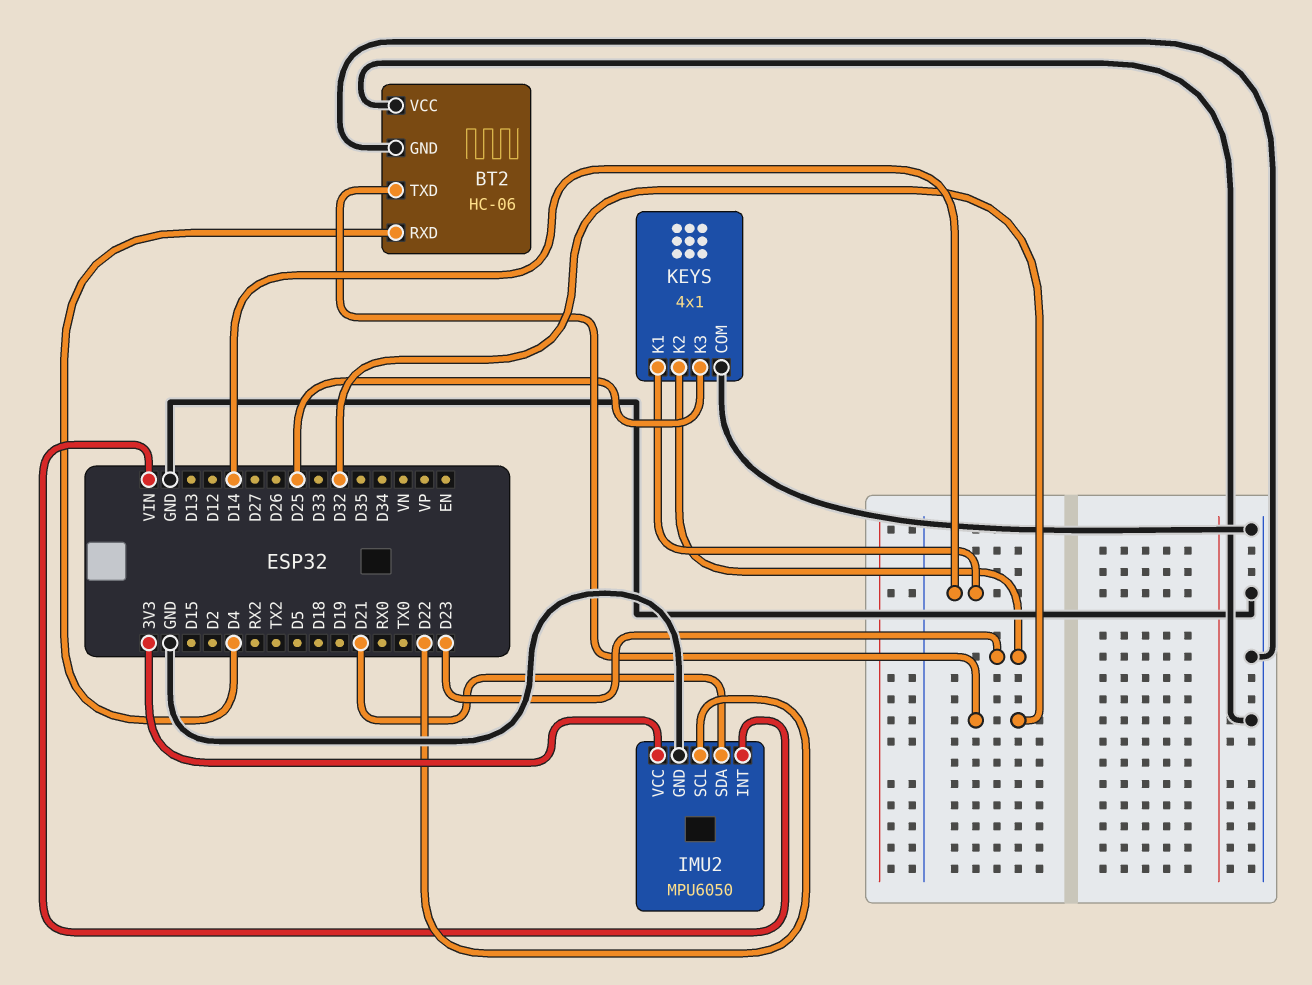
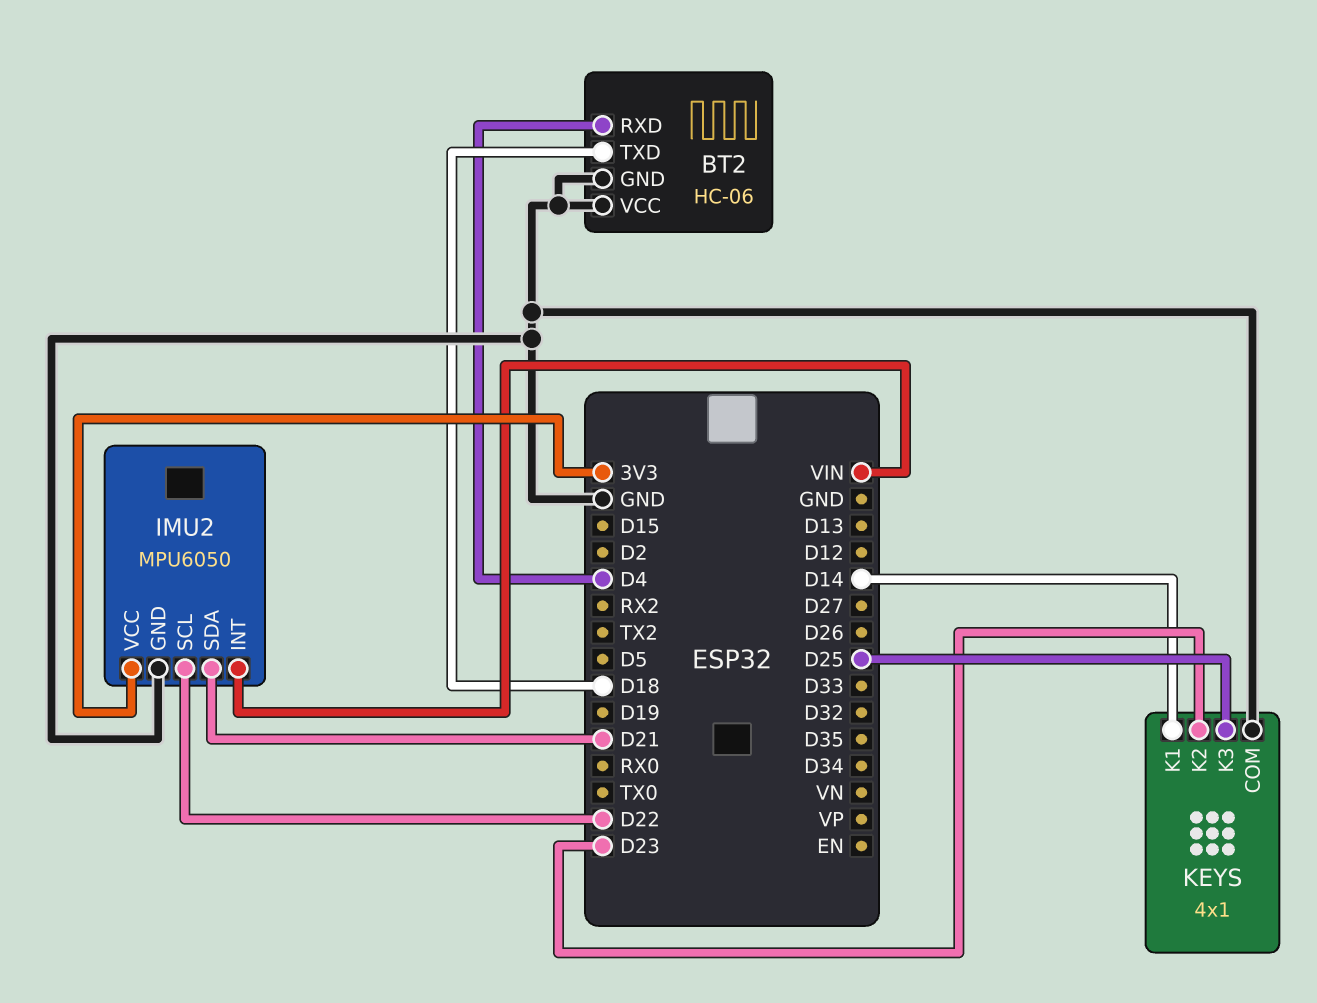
BT2 pin TXD: D32 -> D18

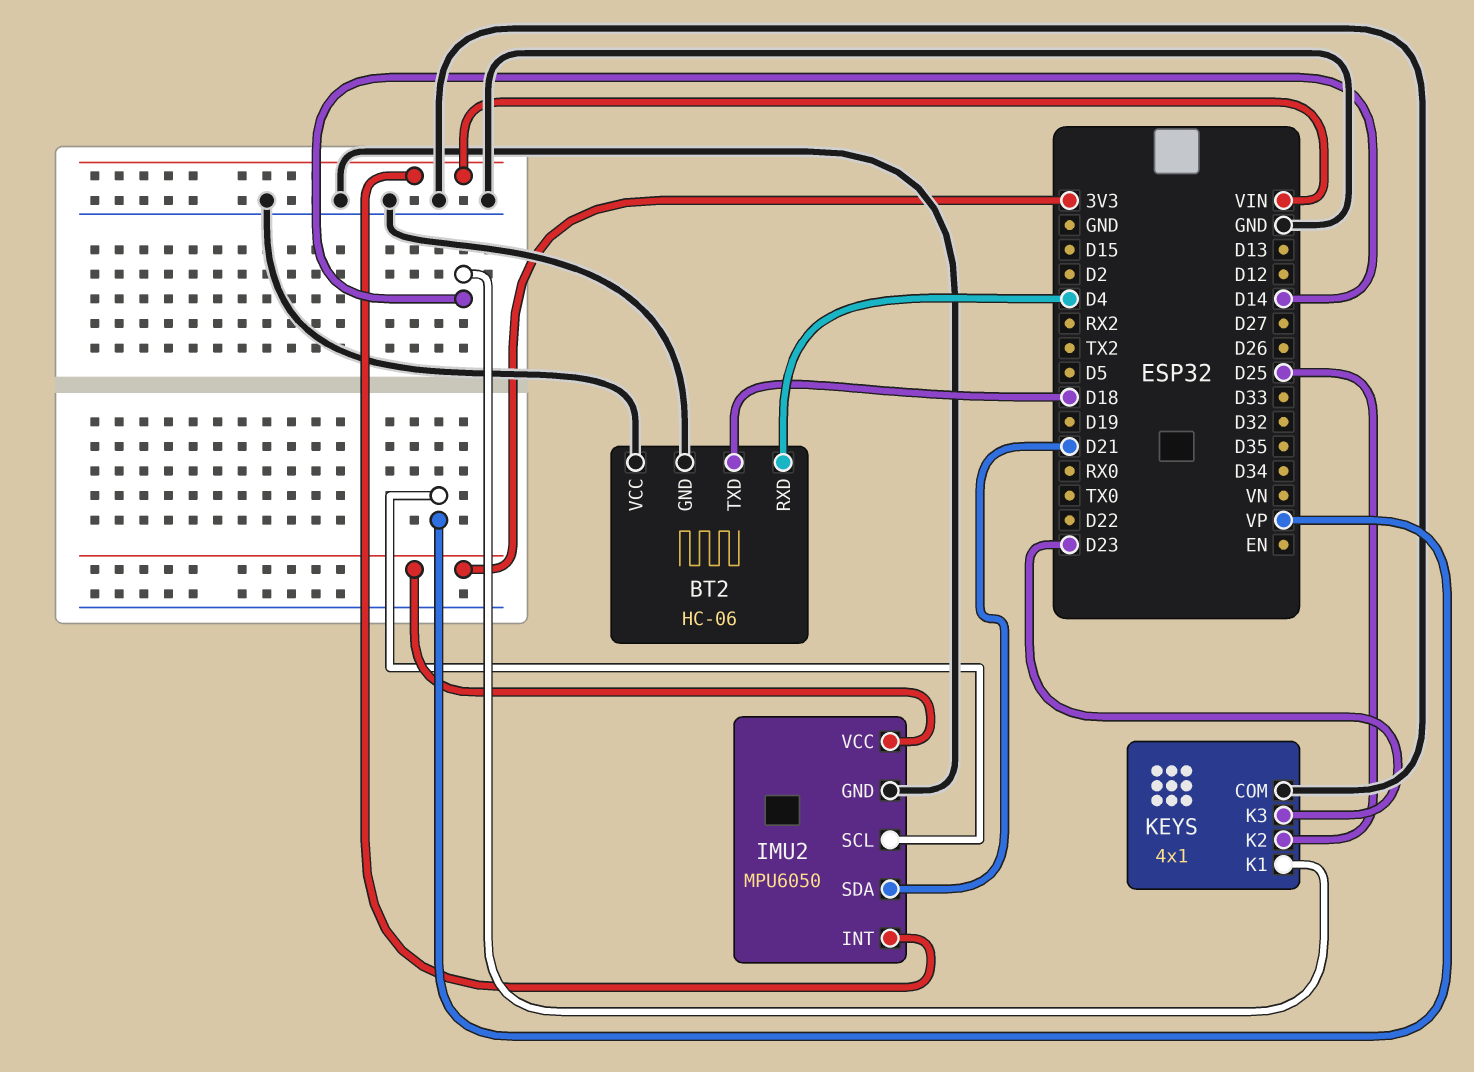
IMU2 pin SCL: D22 -> VP
KEYS pin K2: D23 -> D25
KEYS pin K3: D25 -> D23

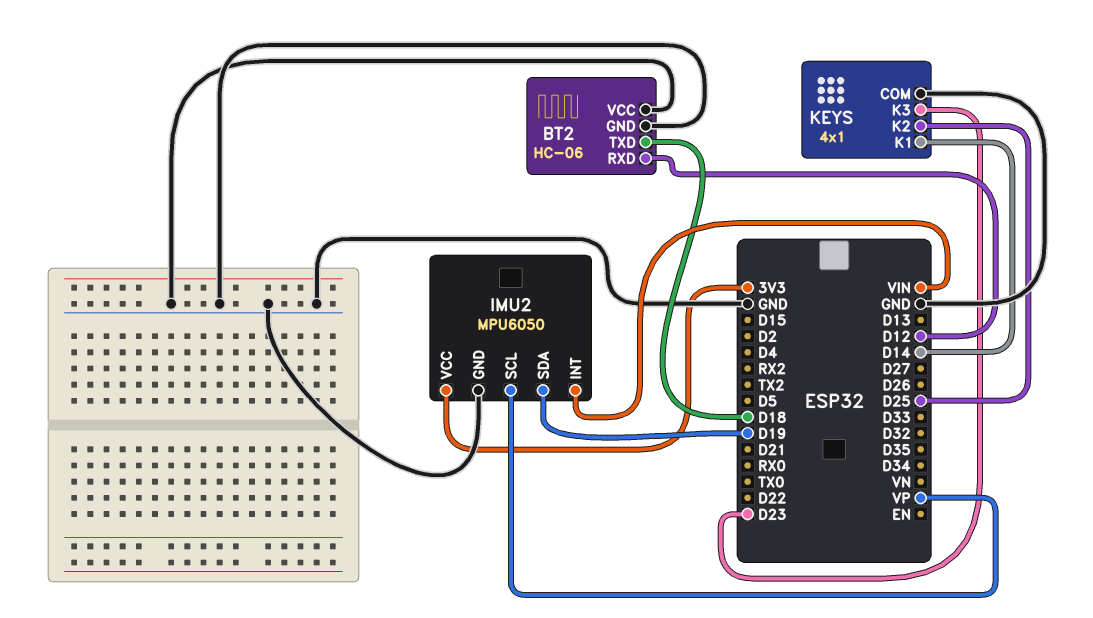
BT2 pin RXD: D4 -> D12
IMU2 pin SDA: D21 -> D19

